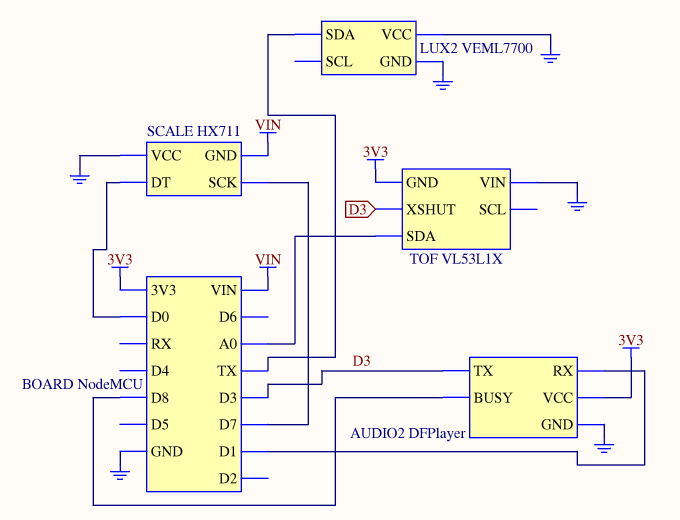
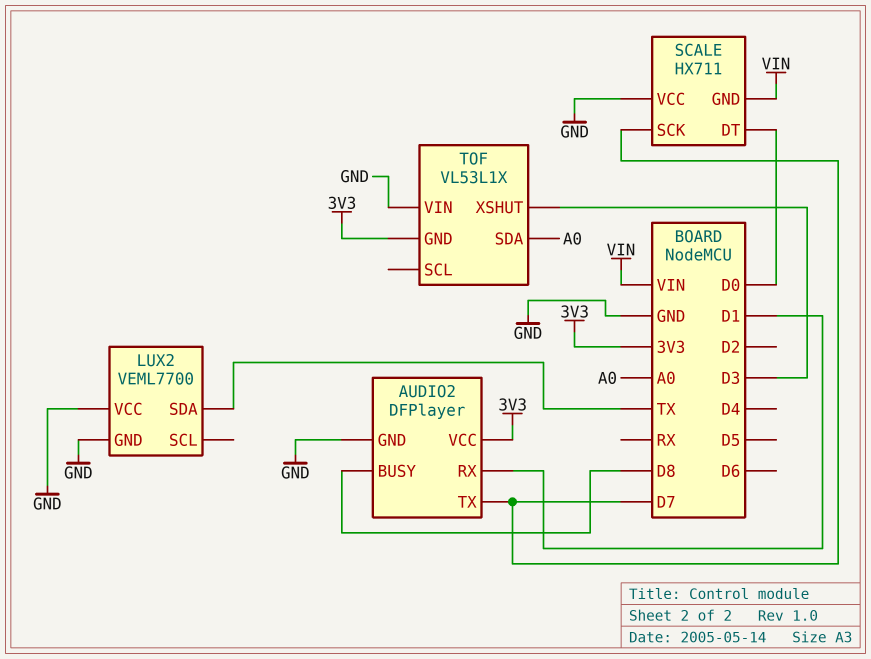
AUDIO2 pin TX: D3 -> D7

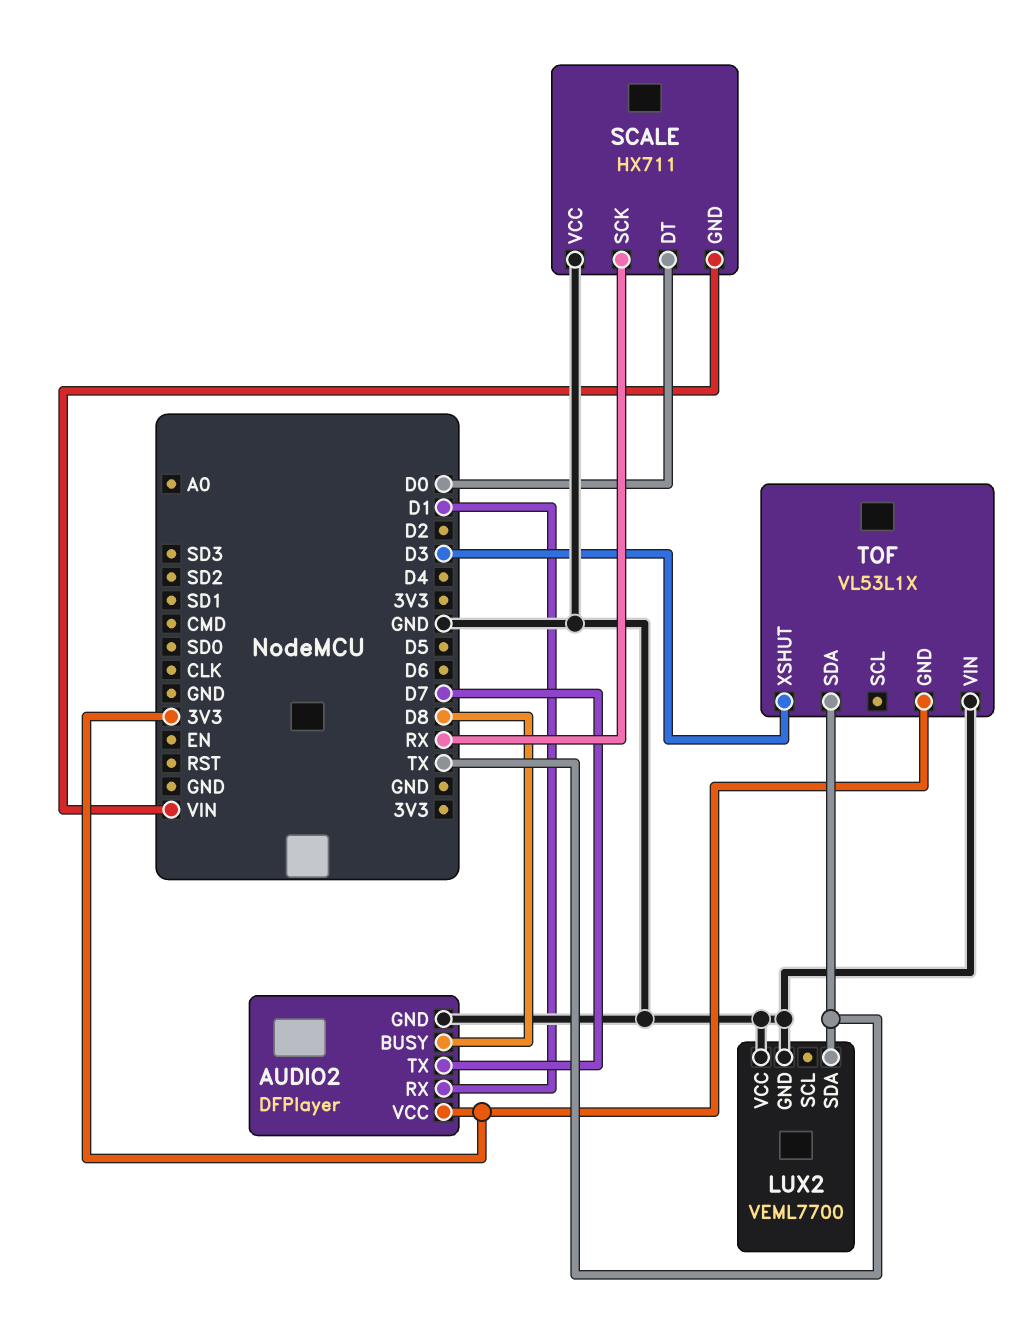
SCALE pin SCK: D7 -> RX
TOF pin SDA: A0 -> TX

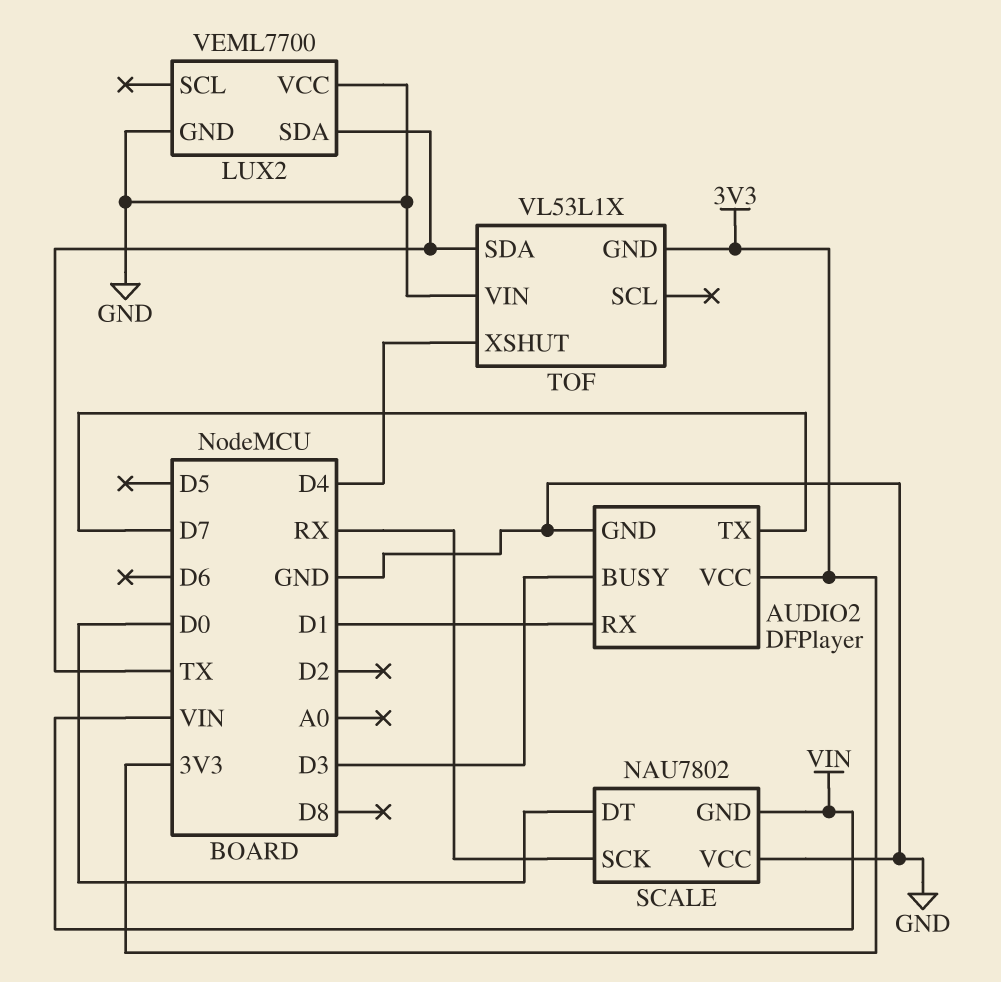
AUDIO2 pin BUSY: D8 -> D3
SCALE: HX711 -> NAU7802
TOF pin XSHUT: D3 -> D4

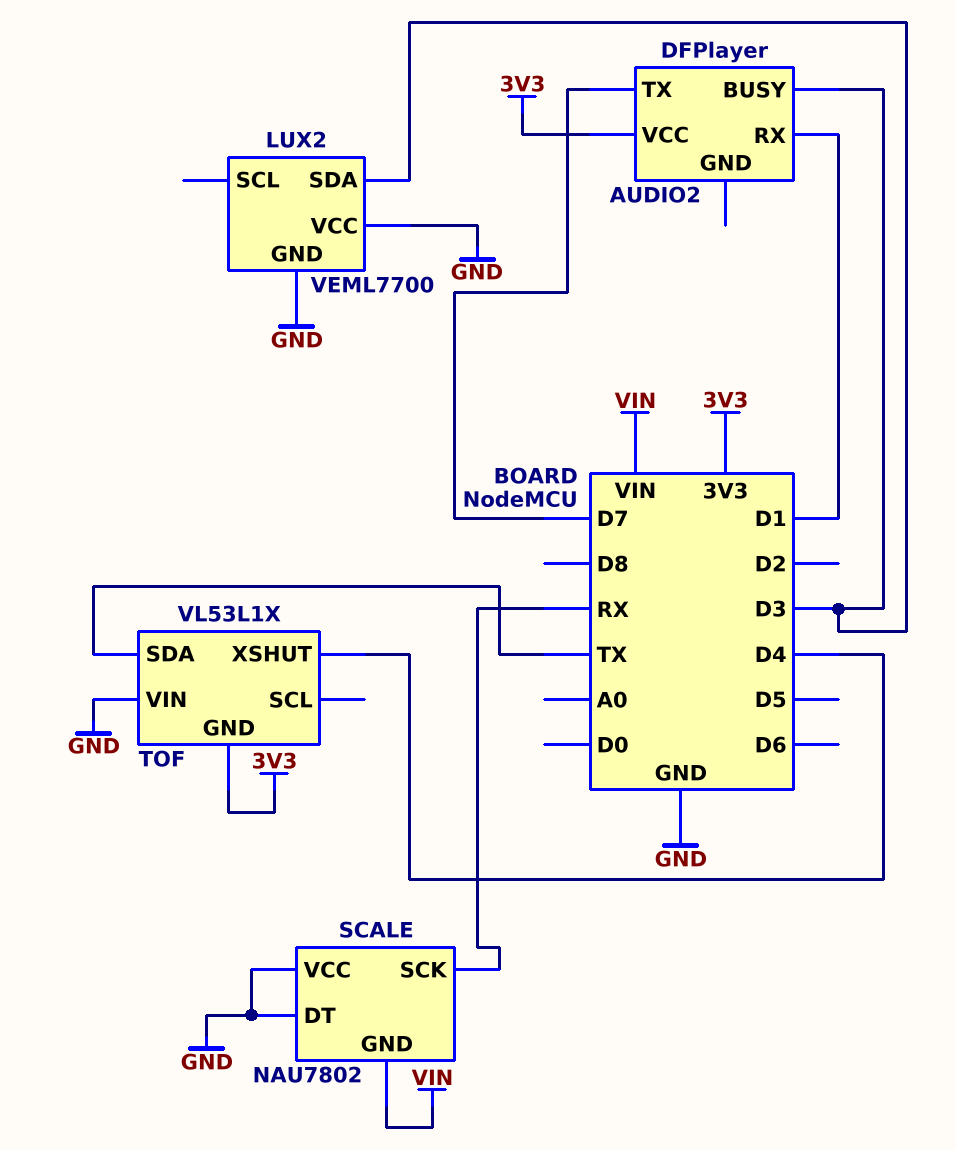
AUDIO2 pin GND: GND -> none
LUX2 pin SDA: TX -> D3
SCALE pin DT: D0 -> GND

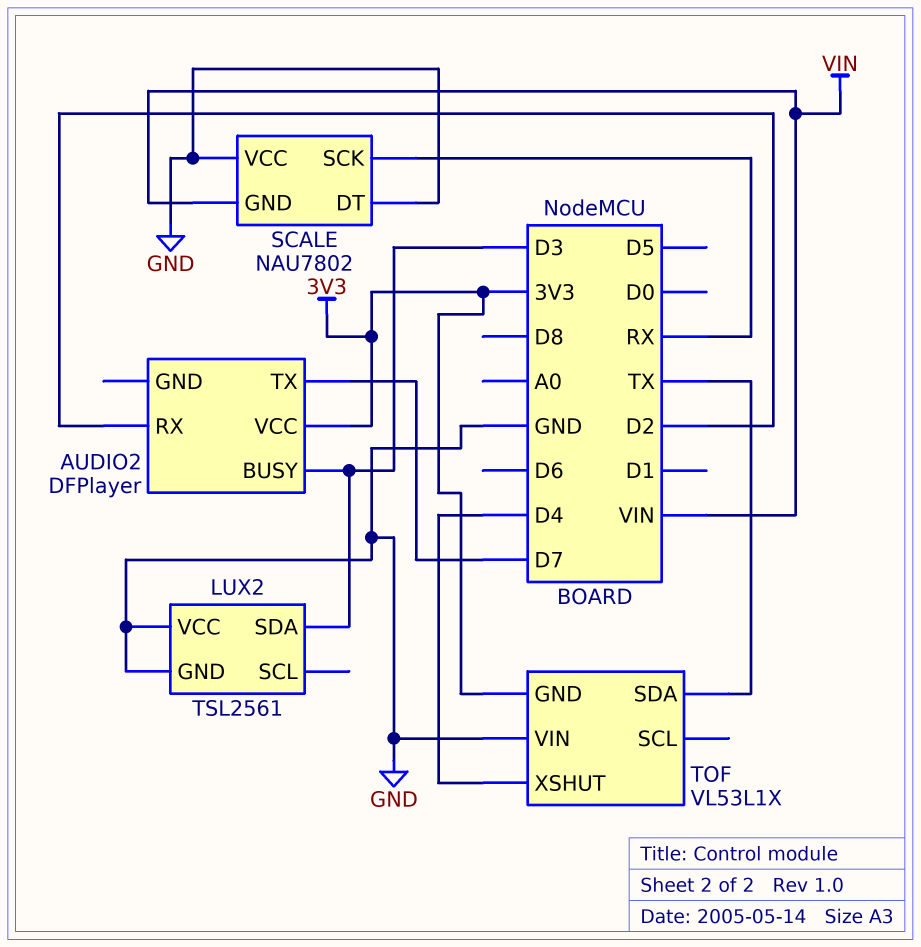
AUDIO2 pin RX: D1 -> D2
LUX2: VEML7700 -> TSL2561

